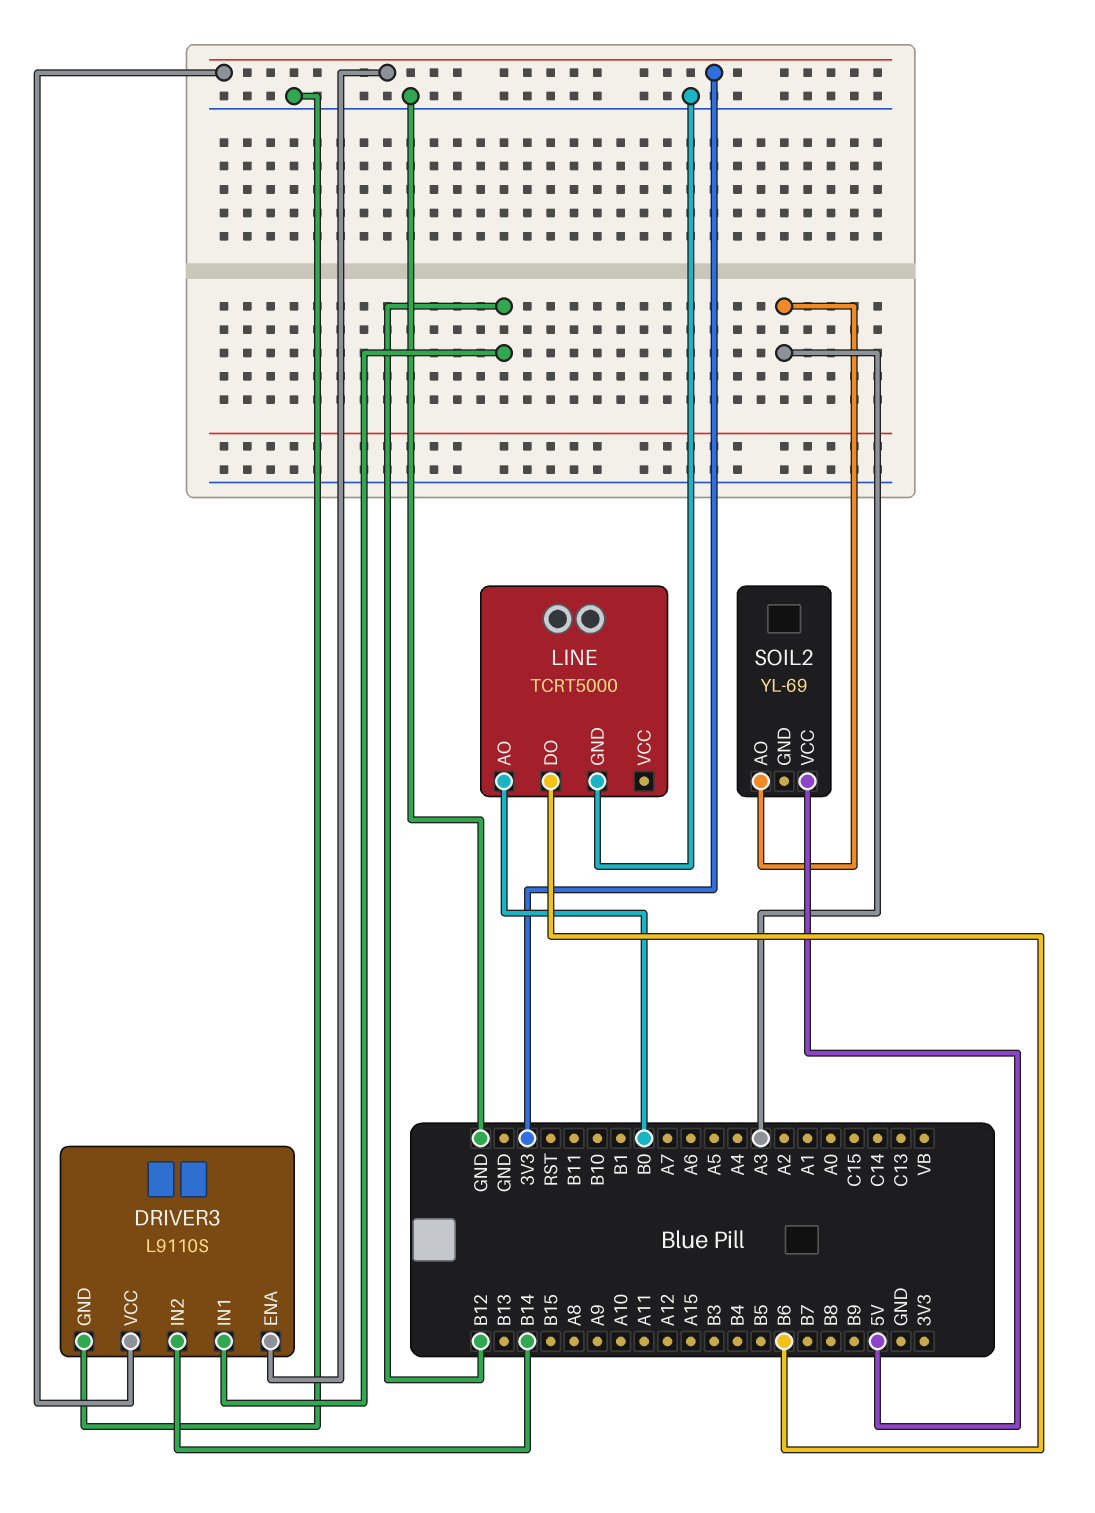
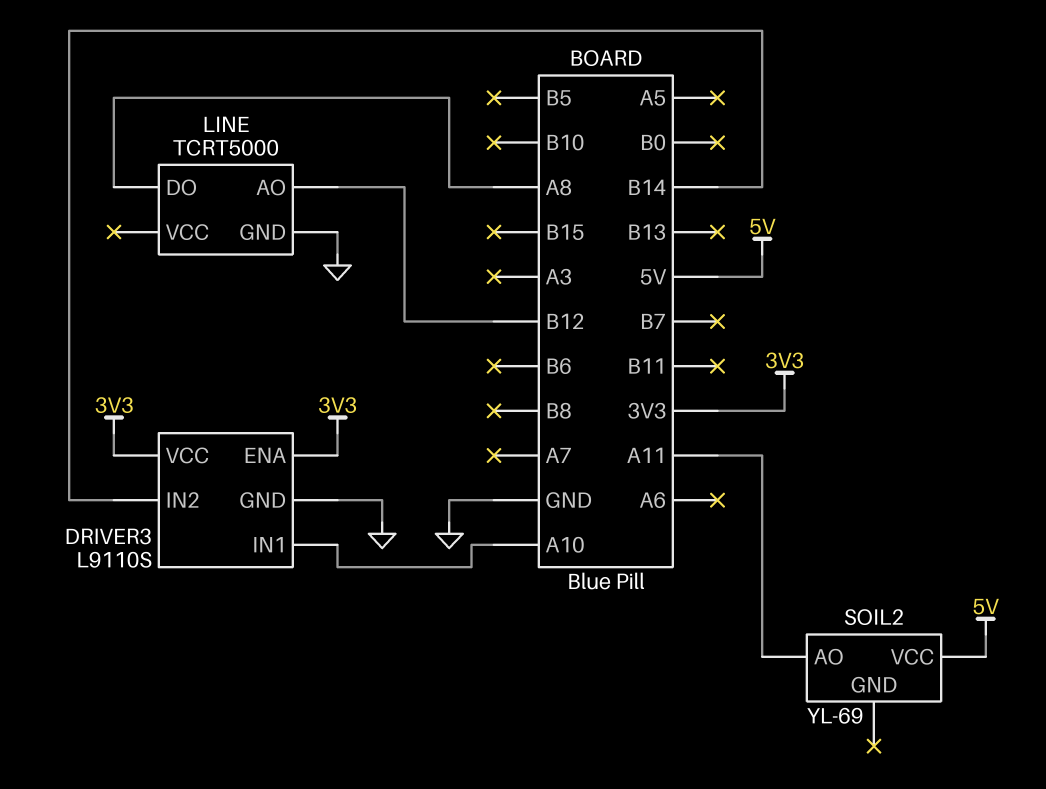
DRIVER3 pin IN1: B12 -> A10
LINE pin AO: B0 -> B12
LINE pin DO: B6 -> A8
SOIL2 pin AO: A3 -> A11

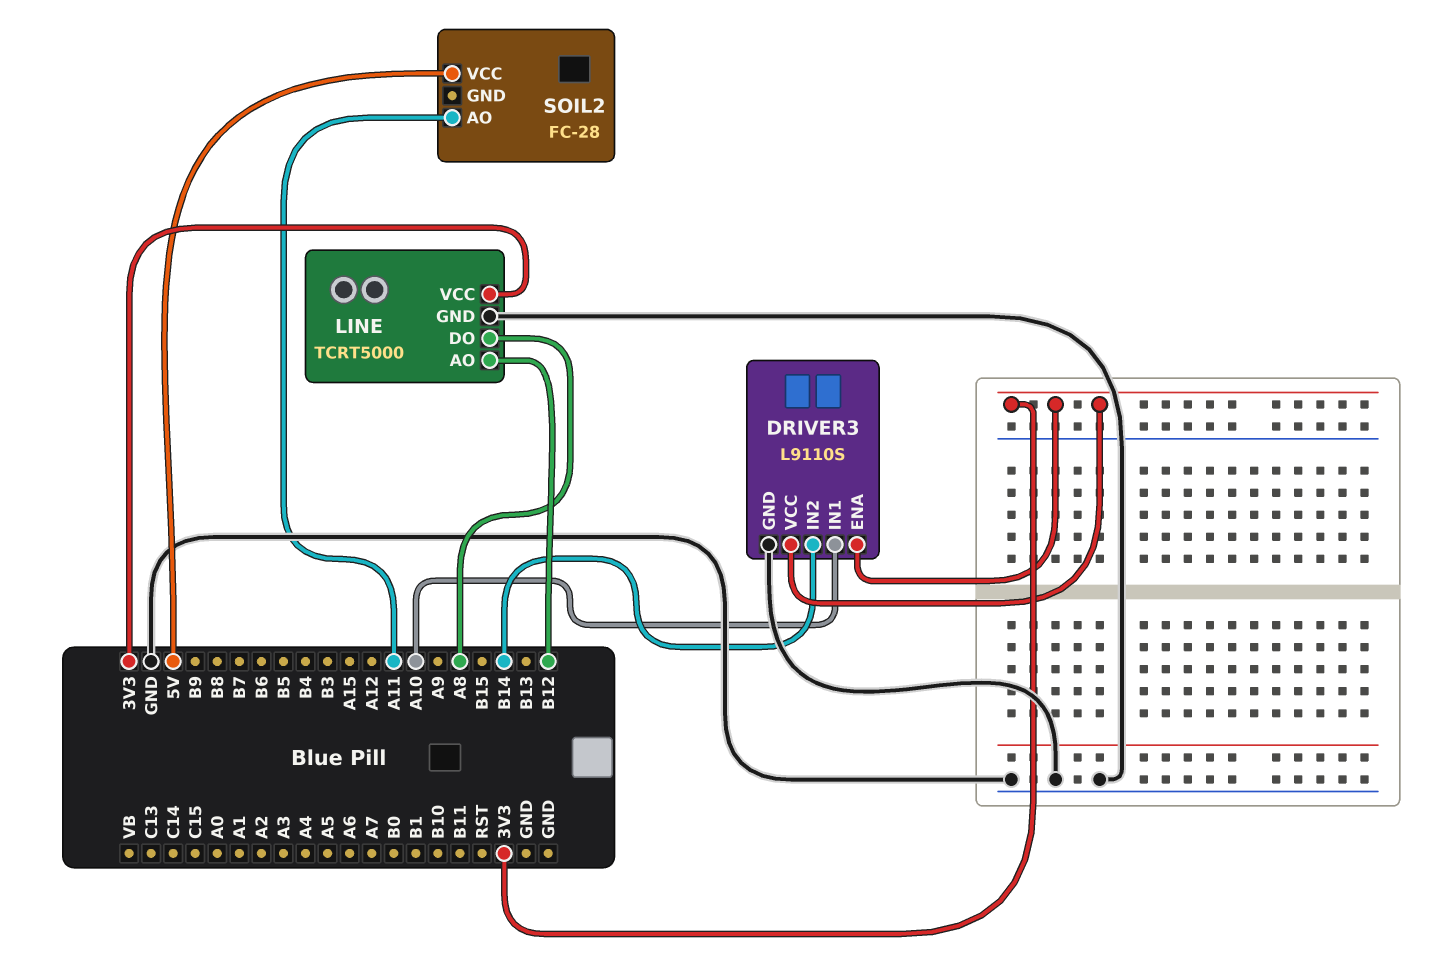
LINE pin VCC: none -> 3V3
SOIL2: YL-69 -> FC-28

